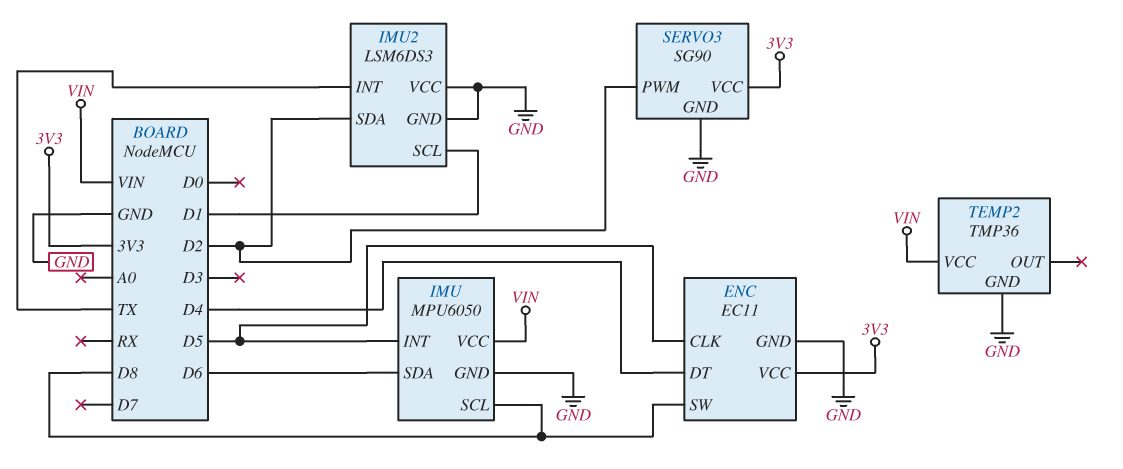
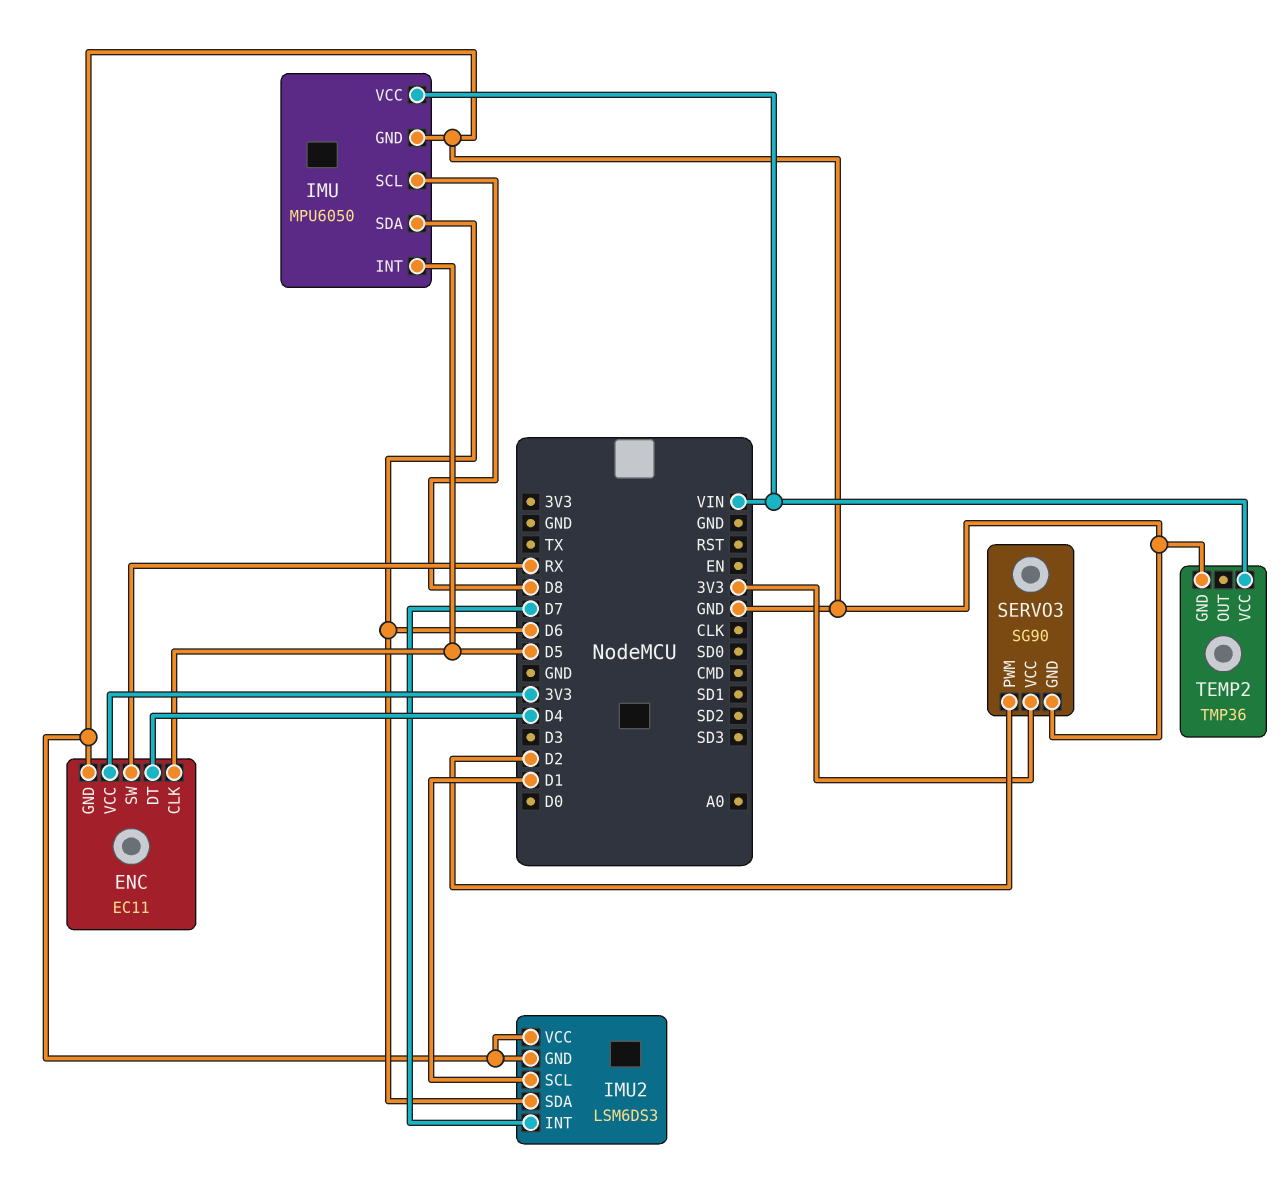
ENC pin SW: D8 -> RX
IMU2 pin INT: TX -> D7
IMU2 pin SDA: D2 -> D6

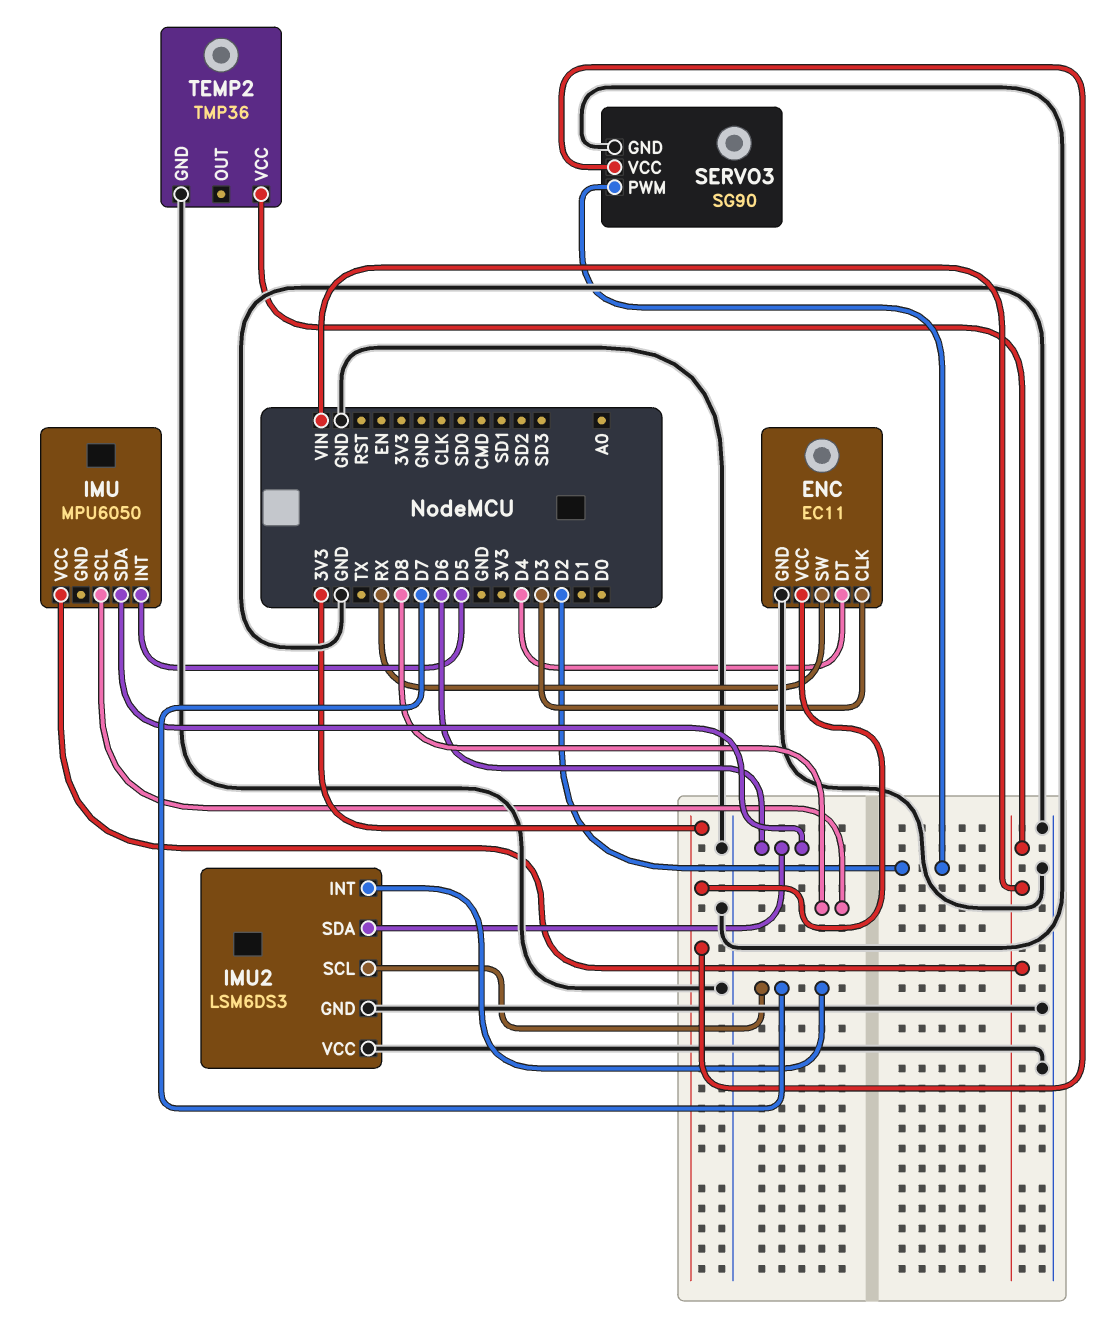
ENC pin CLK: D5 -> D3
IMU pin GND: GND -> none
IMU2 pin SCL: D1 -> D7

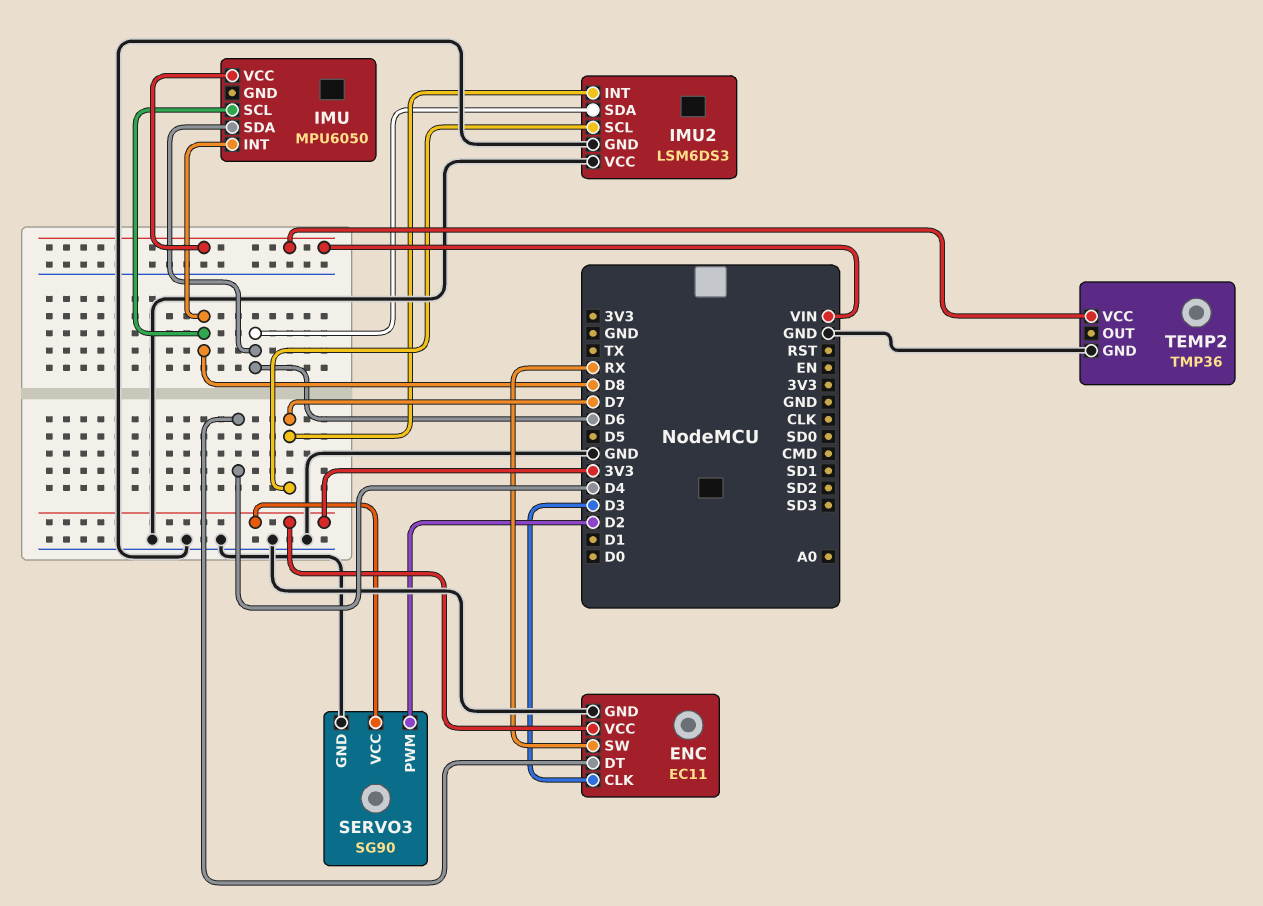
IMU pin INT: D5 -> D8

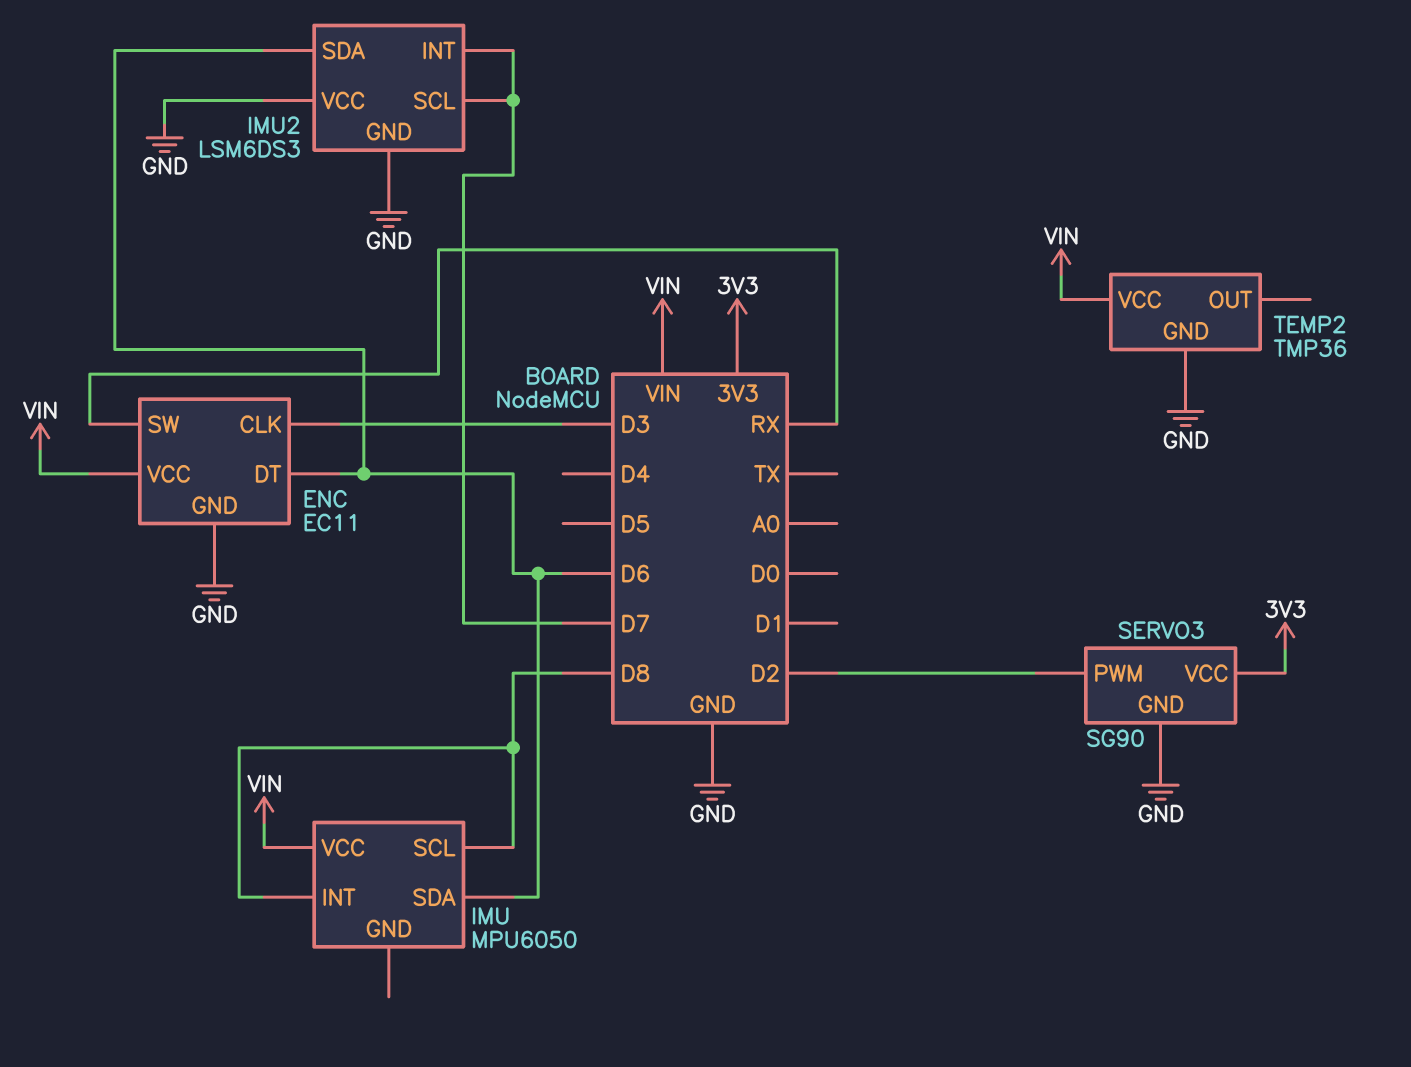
ENC pin DT: D4 -> D6
ENC pin VCC: 3V3 -> VIN

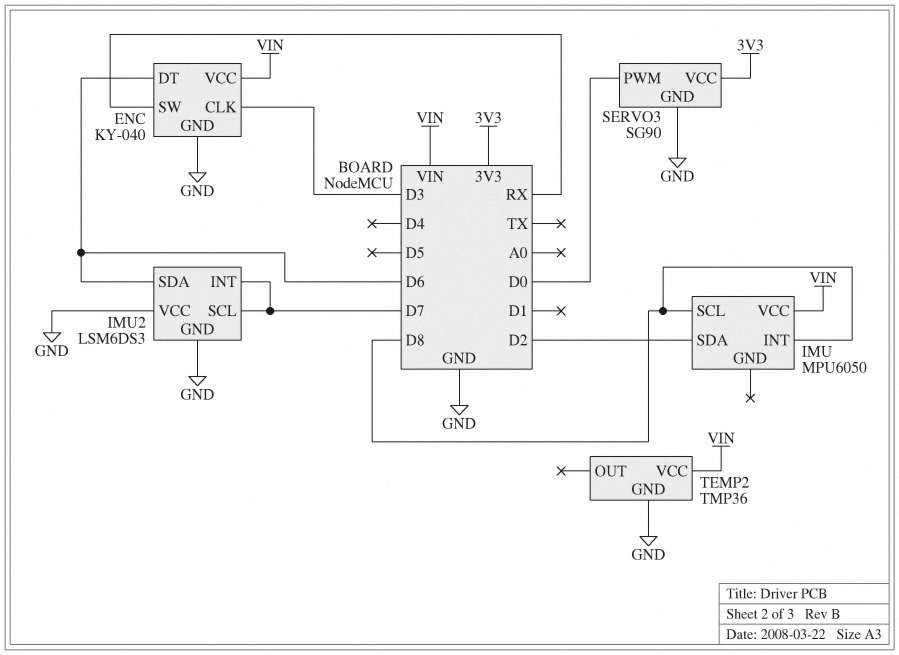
ENC: EC11 -> KY-040
IMU pin SDA: D6 -> D2
SERVO3 pin PWM: D2 -> D0

